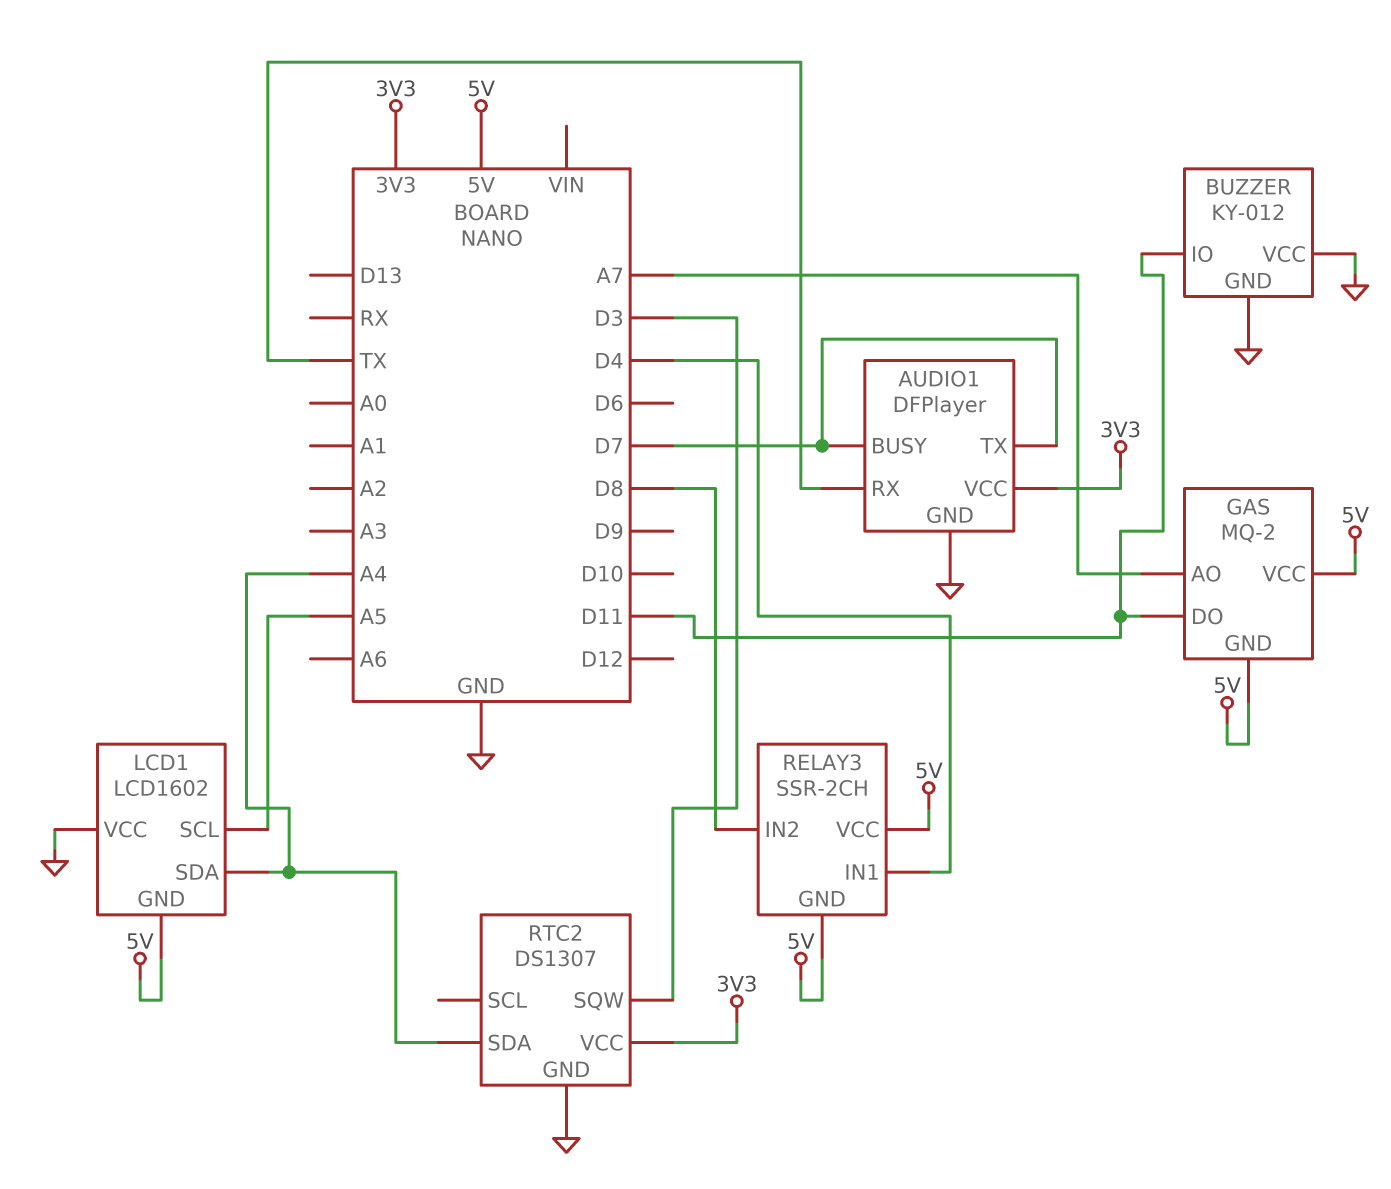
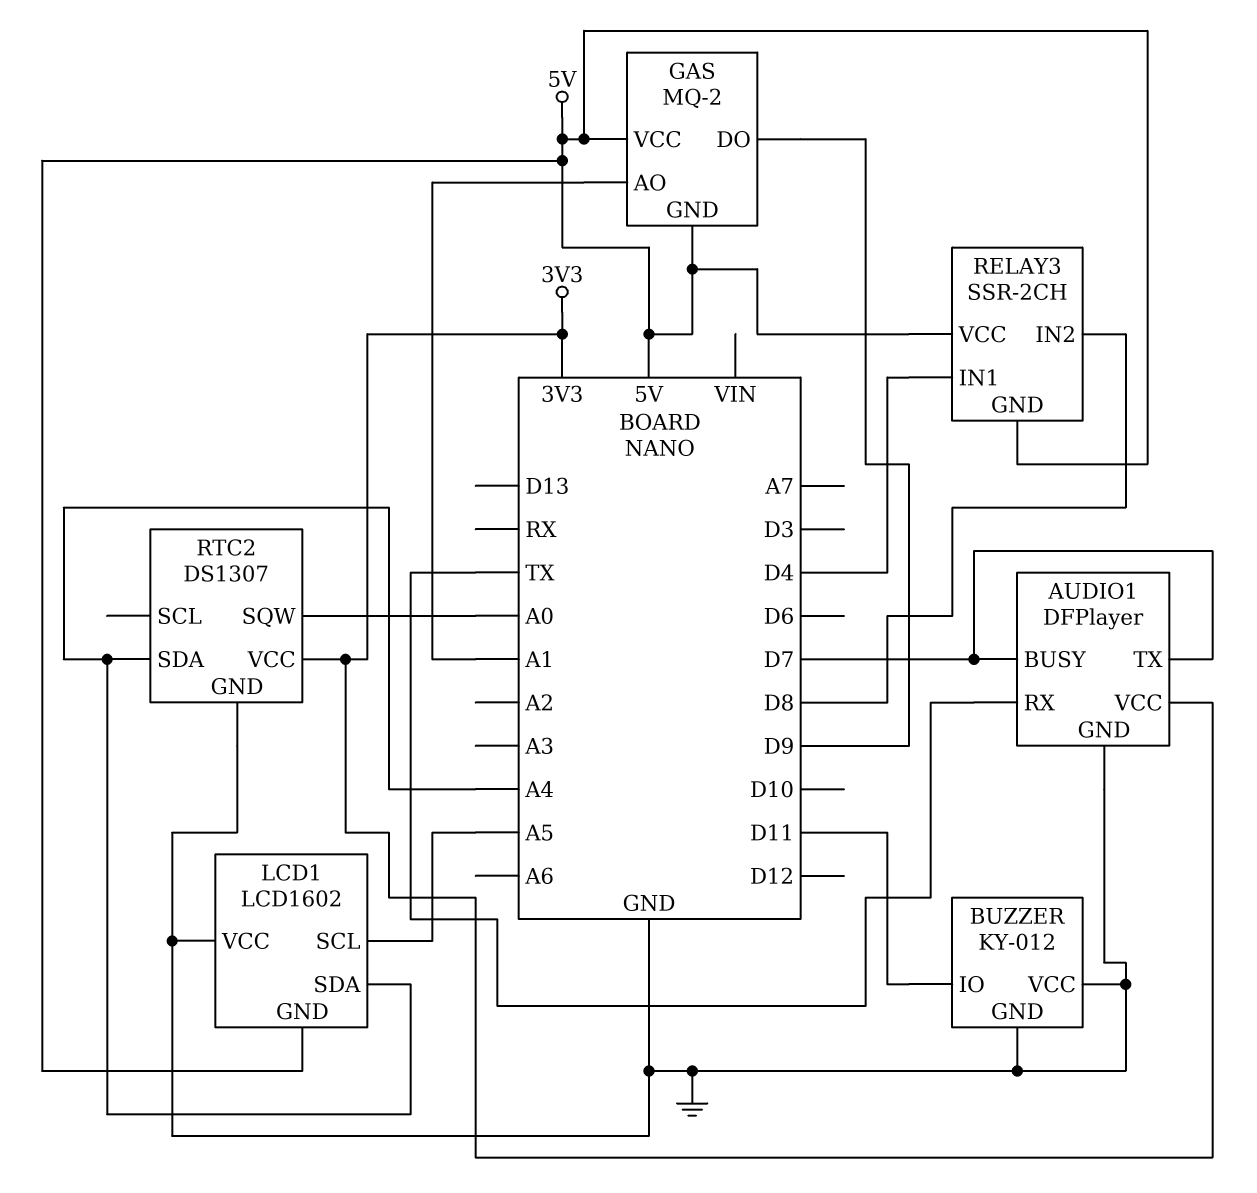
GAS pin AO: A7 -> A1
GAS pin DO: D11 -> D9
RTC2 pin SQW: D3 -> A0

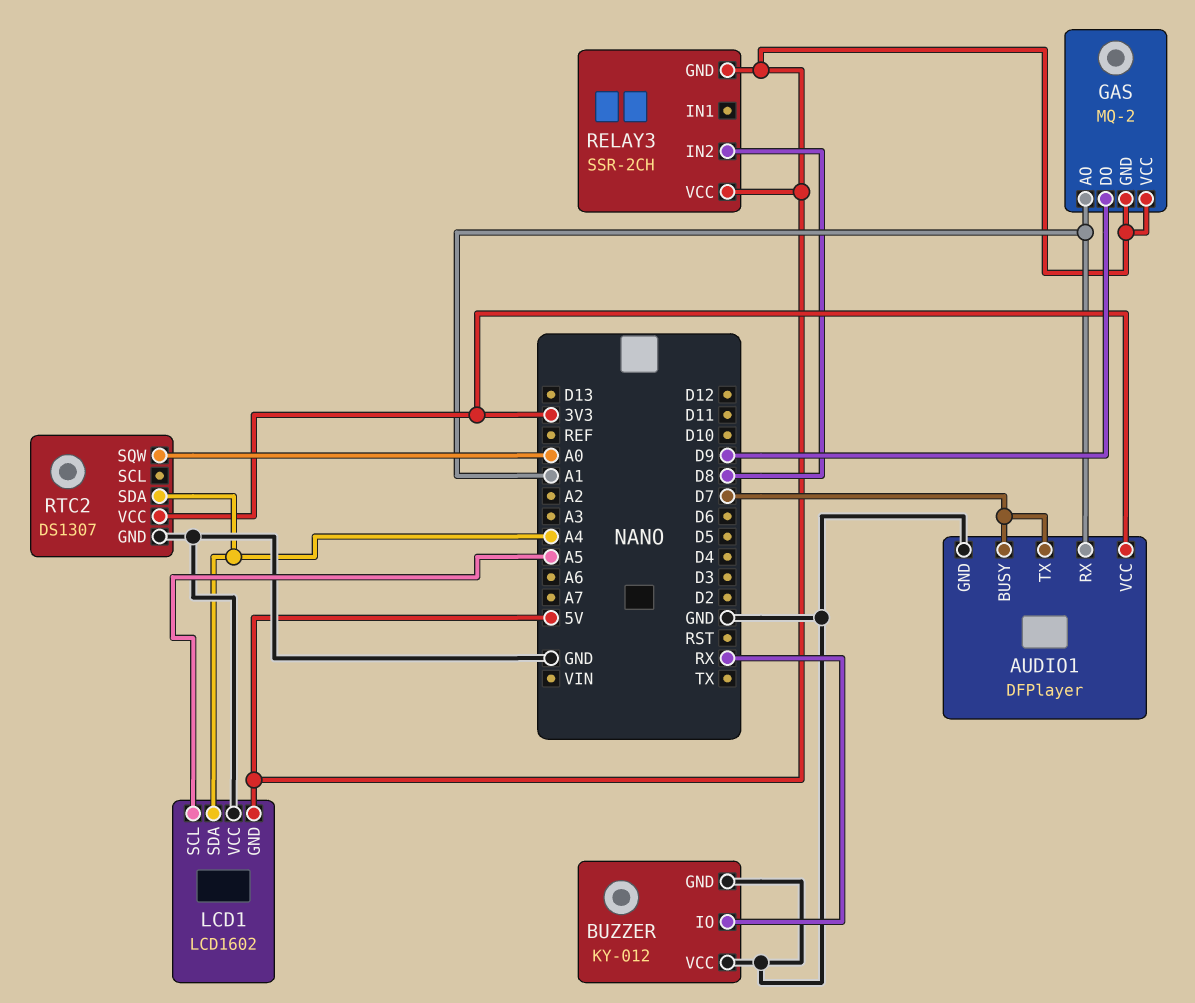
AUDIO1 pin RX: TX -> A1
BUZZER pin IO: D11 -> RX
RELAY3 pin IN1: D4 -> none

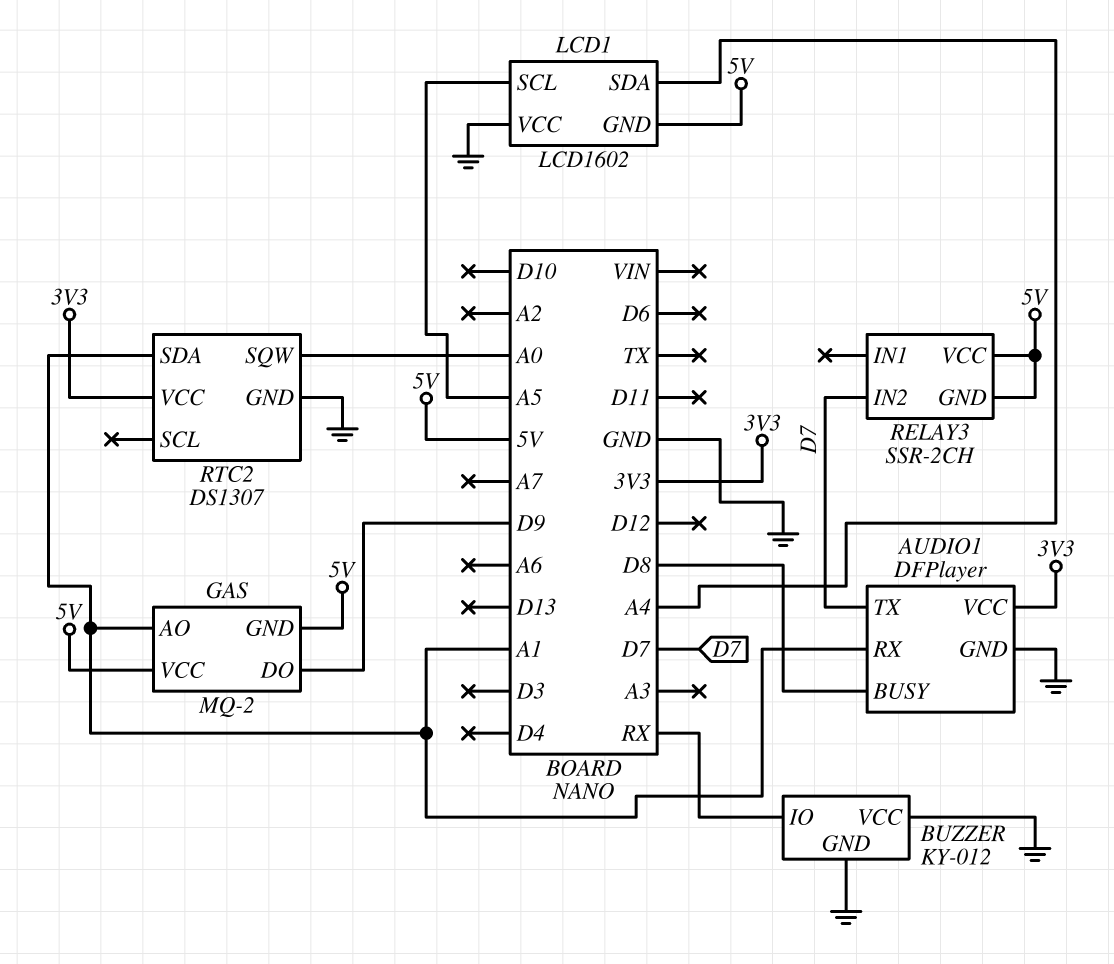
AUDIO1 pin BUSY: D7 -> D8
RELAY3 pin IN2: D8 -> D7
RTC2 pin SDA: A4 -> A1

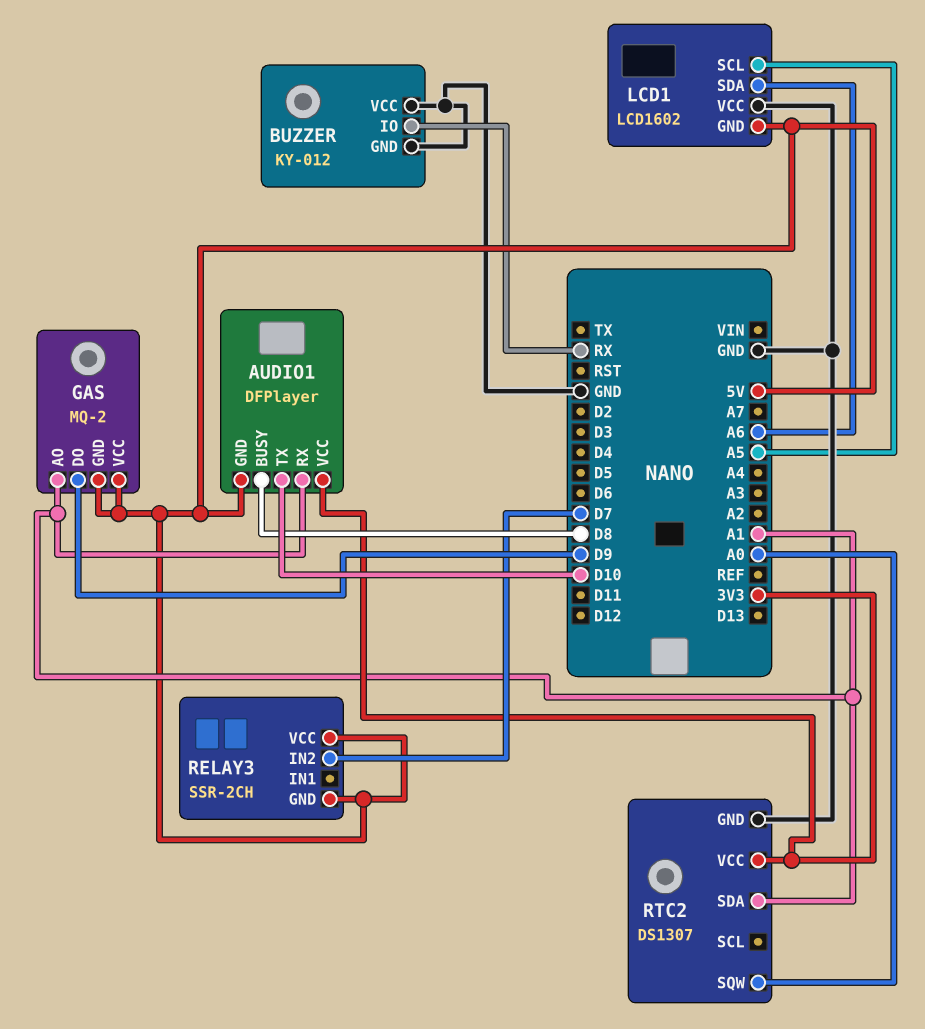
AUDIO1 pin GND: GND -> 5V
AUDIO1 pin TX: D7 -> D10
LCD1 pin SDA: A4 -> A6

